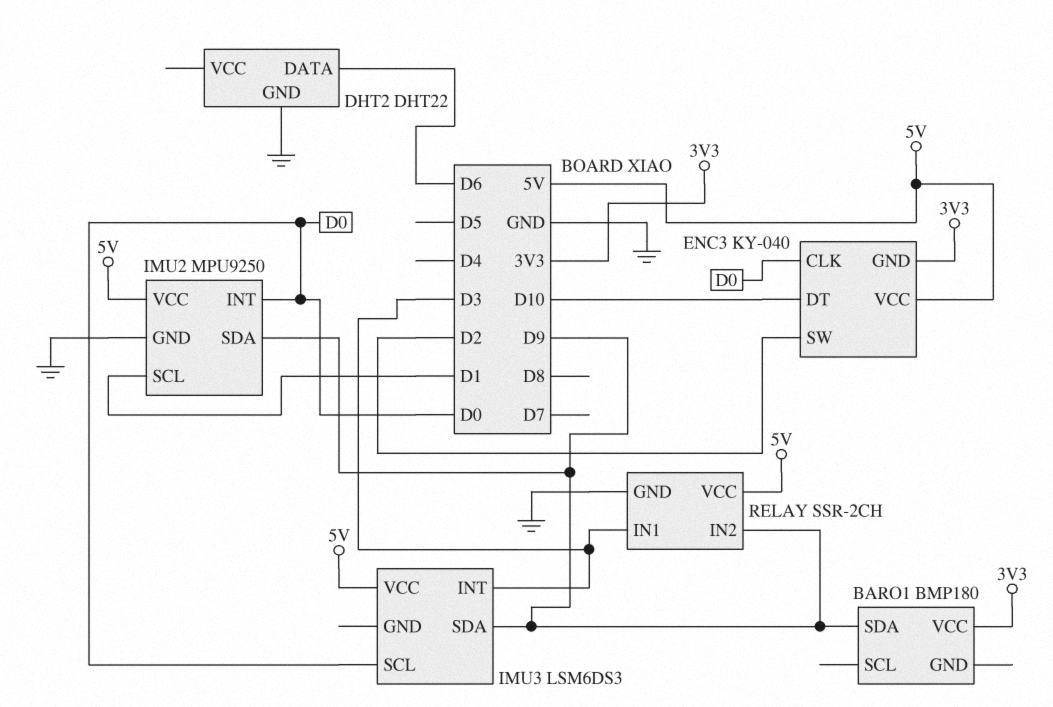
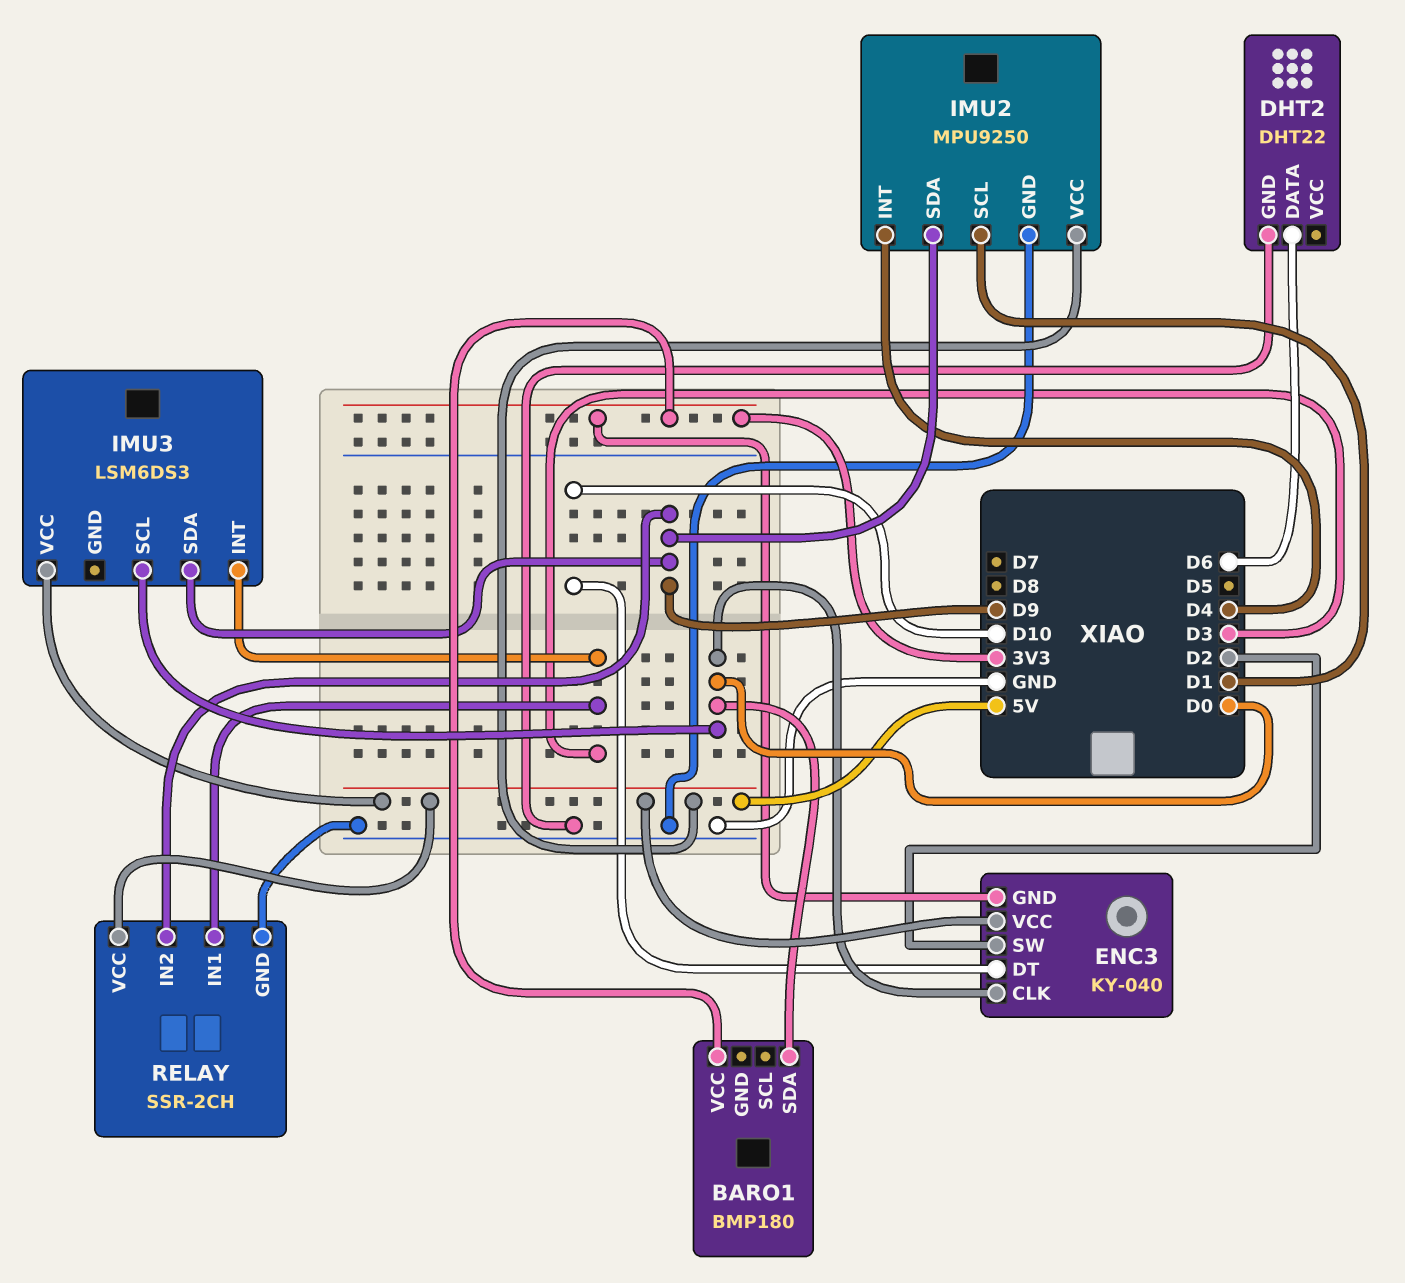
BARO1 pin SDA: D9 -> D0
IMU2 pin INT: D0 -> D4

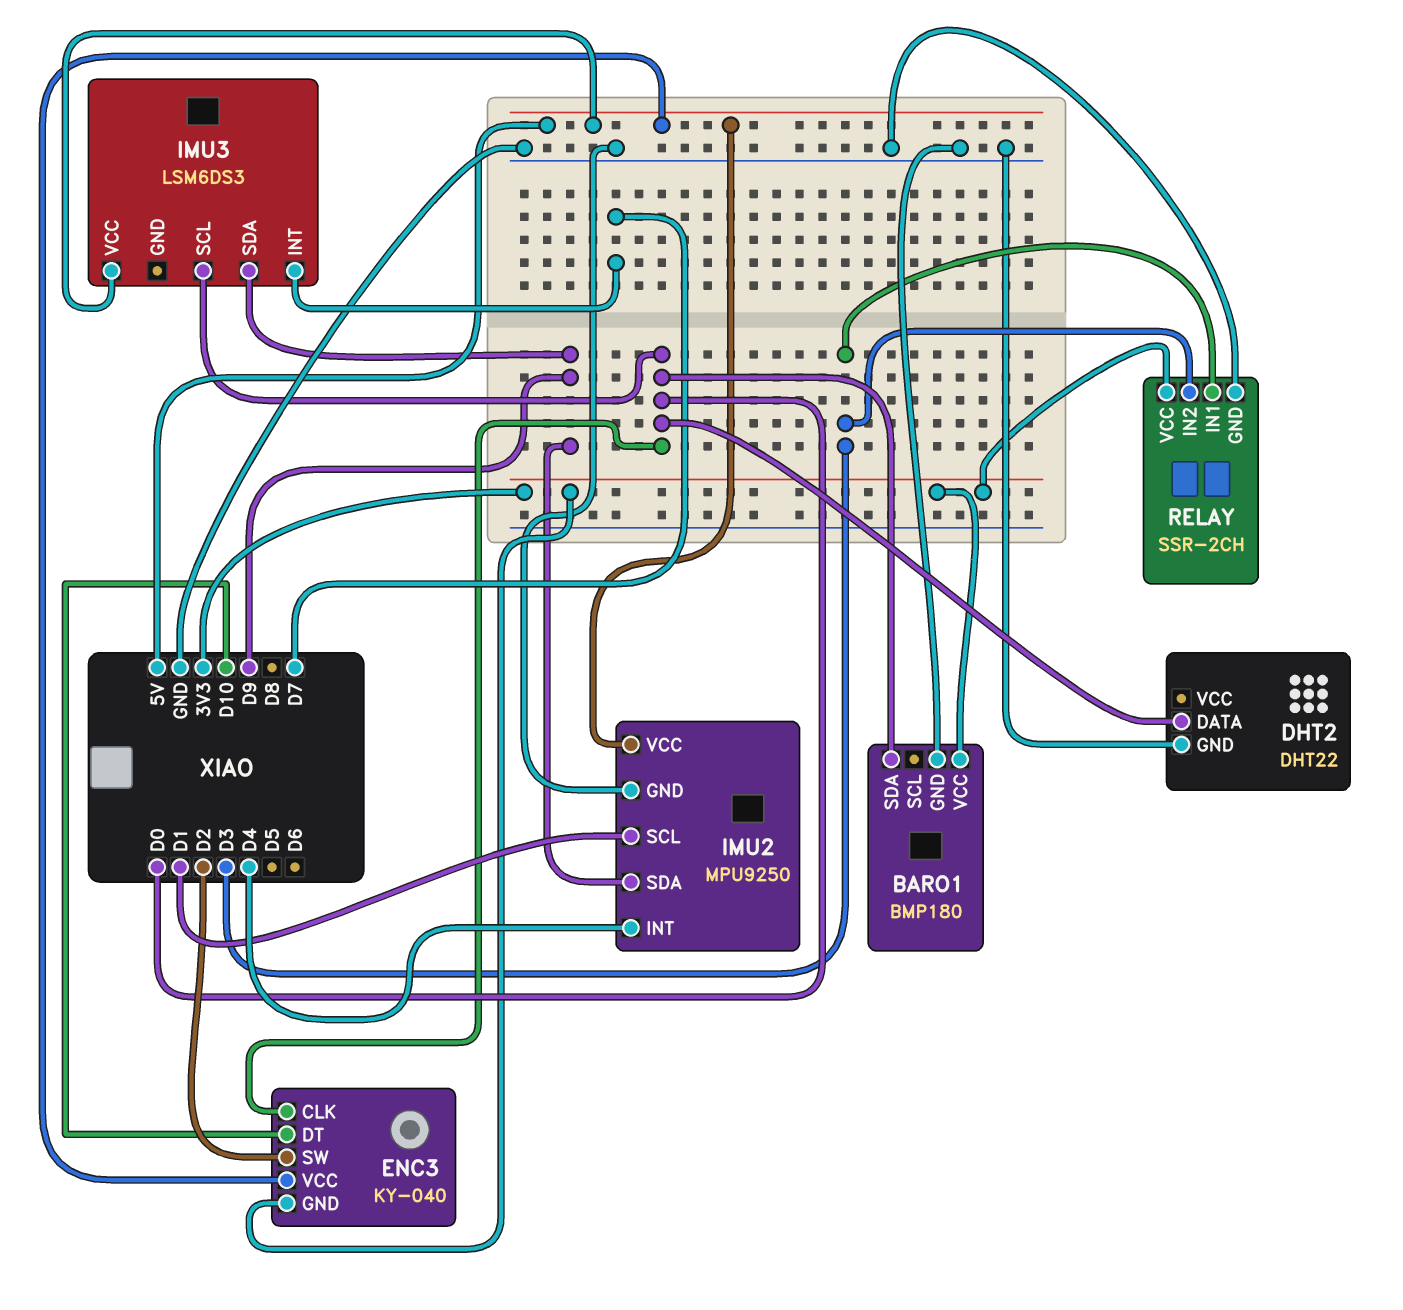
BARO1 pin GND: none -> GND
DHT2 pin DATA: D6 -> D0
IMU3 pin INT: D3 -> D7
RELAY pin IN2: D9 -> D3
RELAY pin VCC: 5V -> 3V3

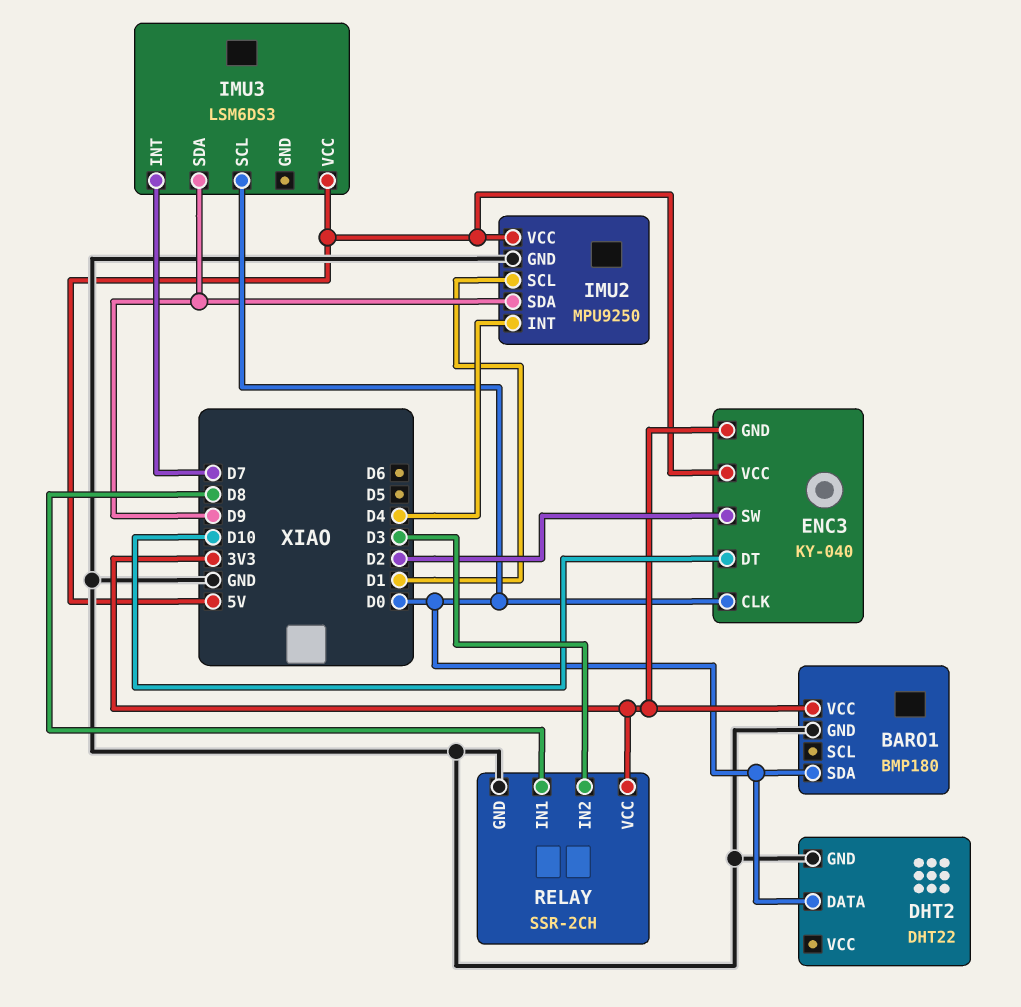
RELAY pin IN1: D3 -> D8

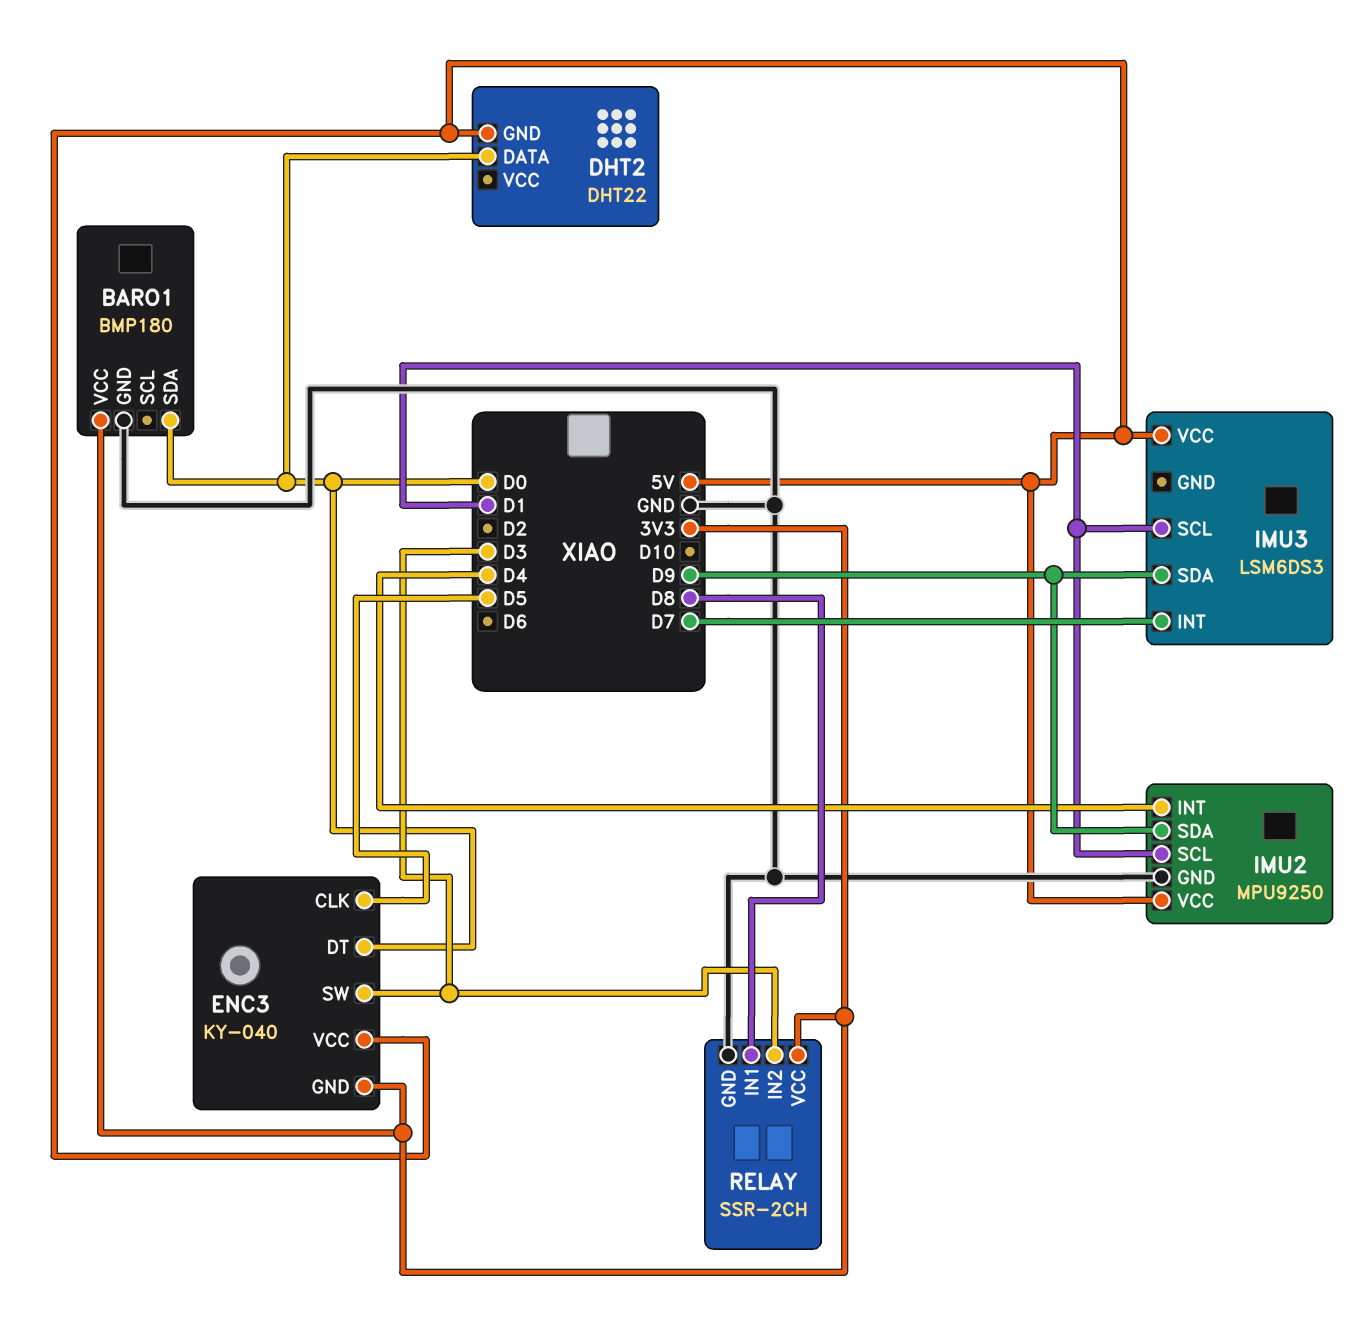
DHT2 pin GND: GND -> 5V
ENC3 pin CLK: D0 -> D5
ENC3 pin DT: D10 -> D0
ENC3 pin SW: D2 -> D3
IMU3 pin SCL: D0 -> D1

